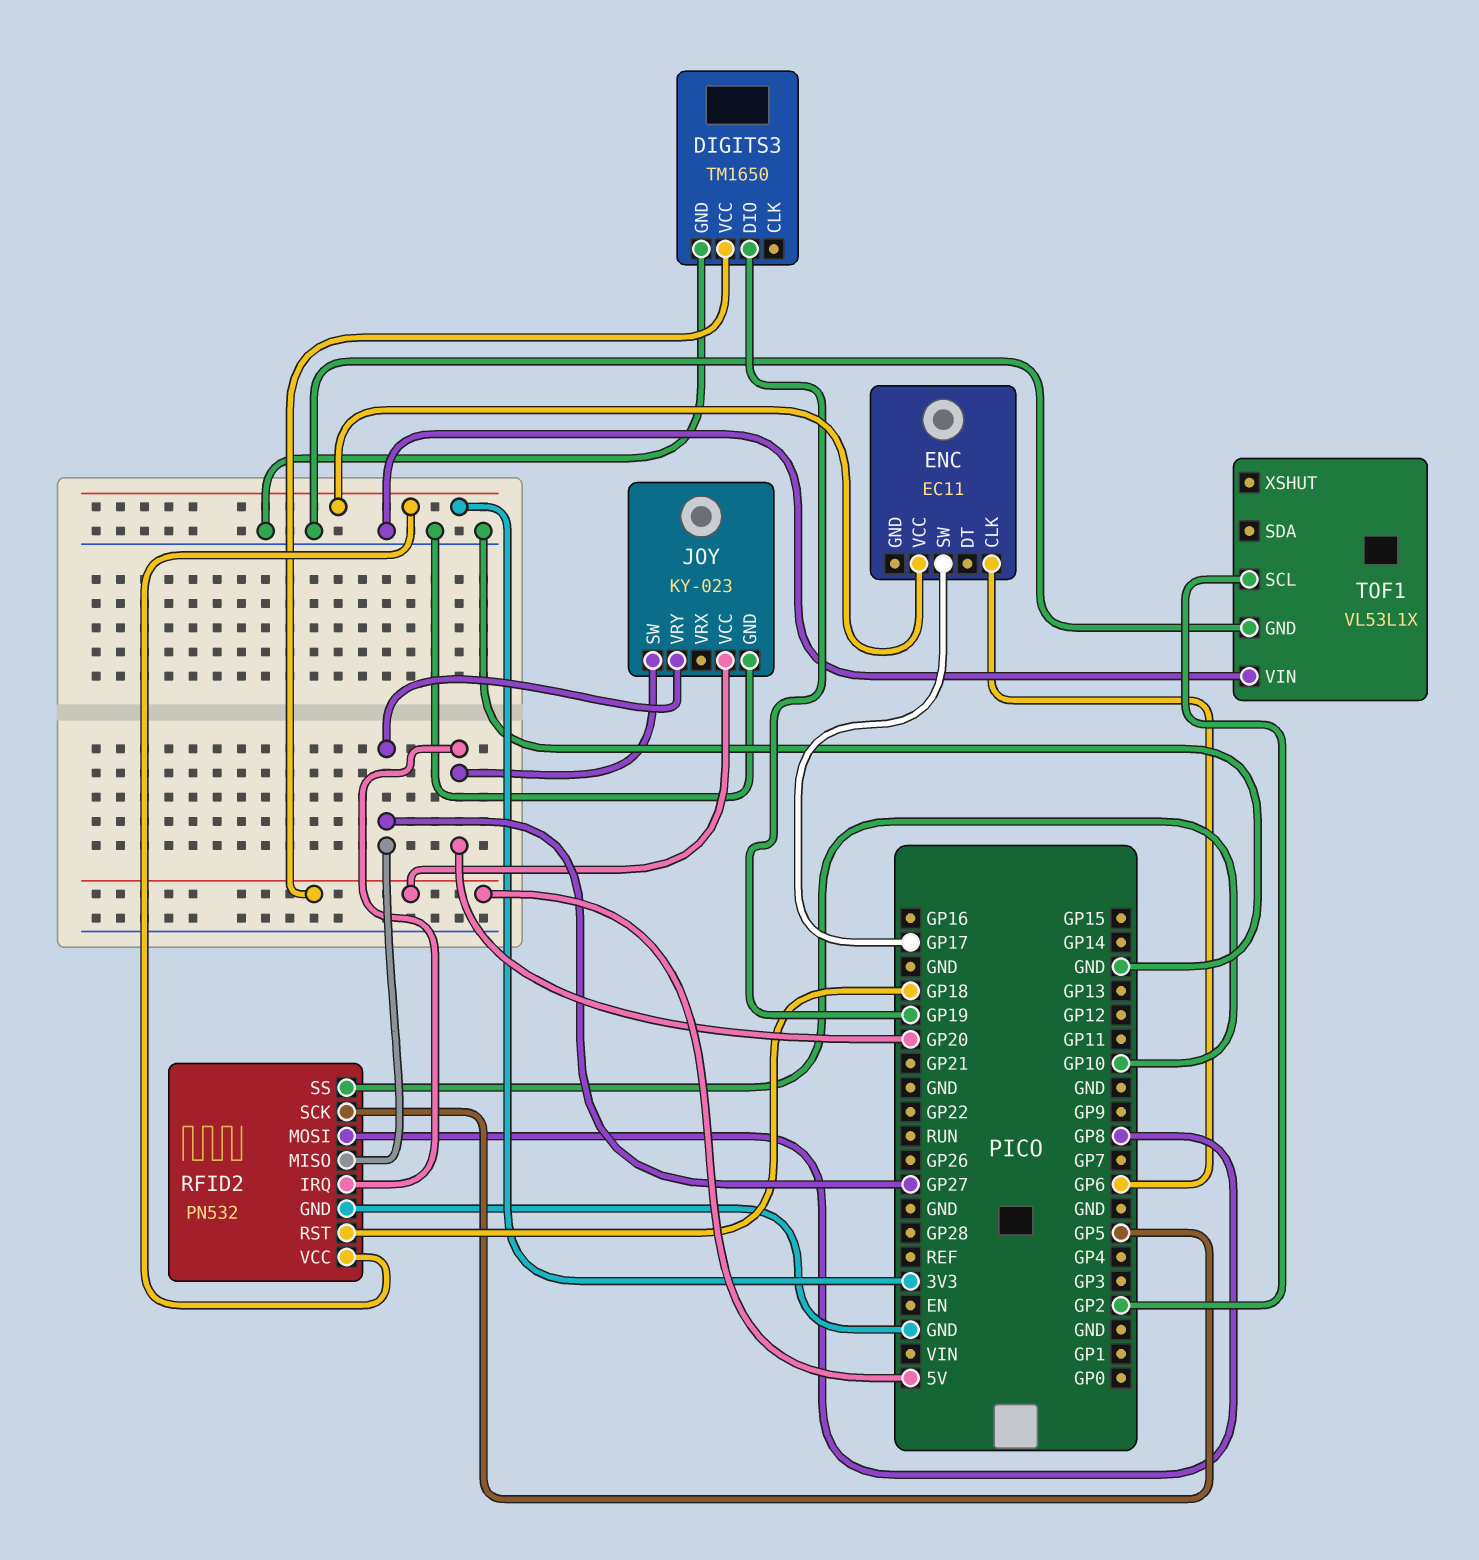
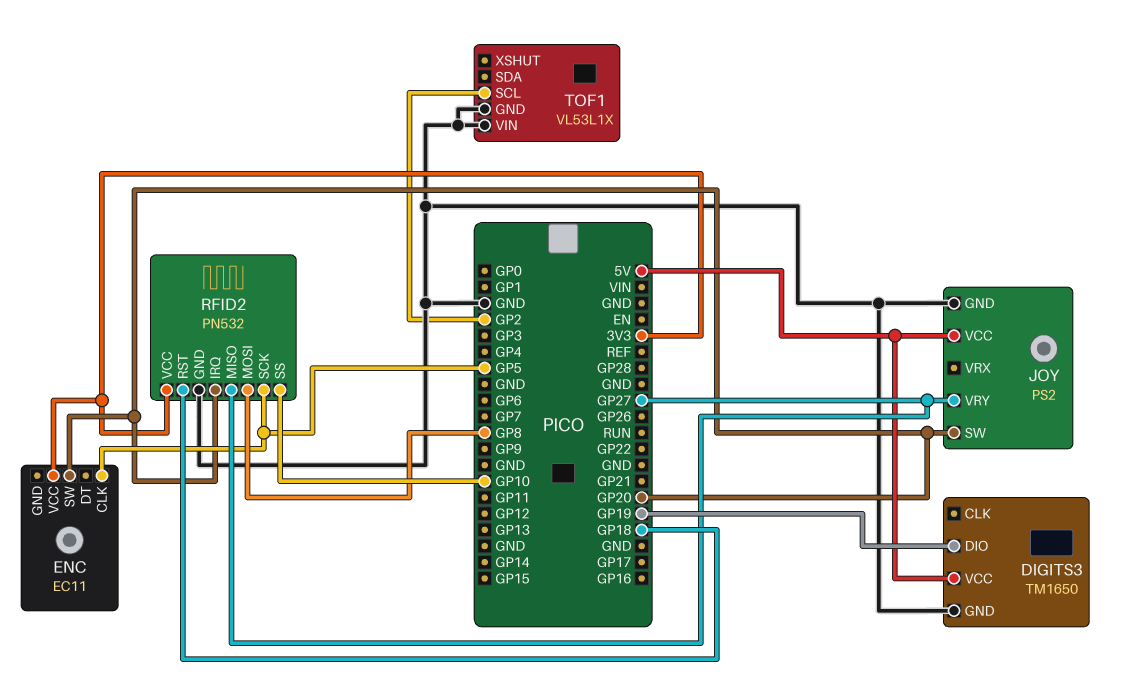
ENC pin CLK: GP6 -> GP5
ENC pin SW: GP17 -> GP20
JOY: KY-023 -> PS2

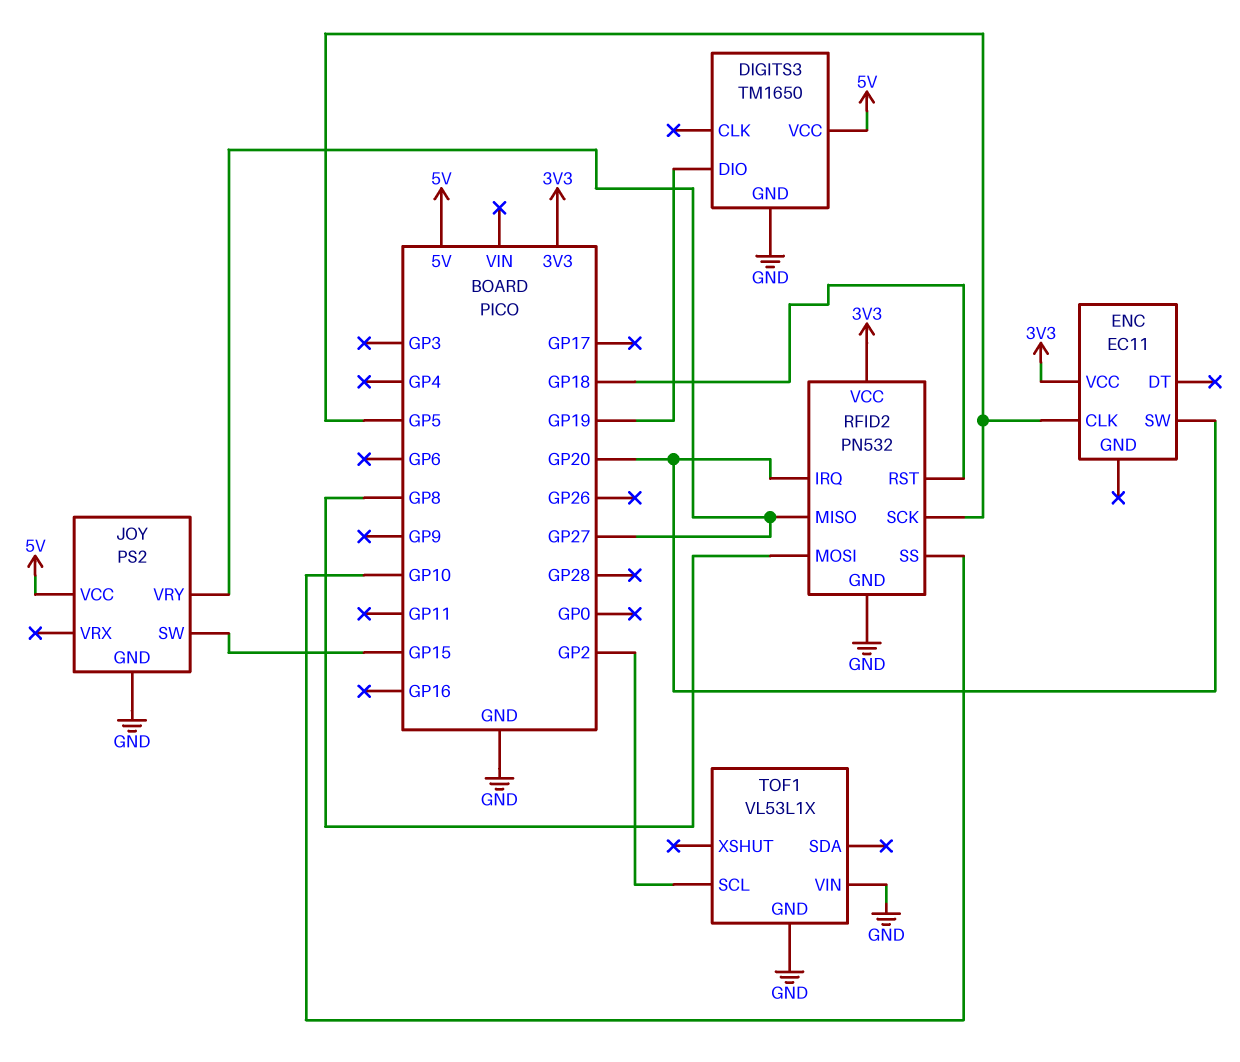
JOY pin SW: GP20 -> GP15

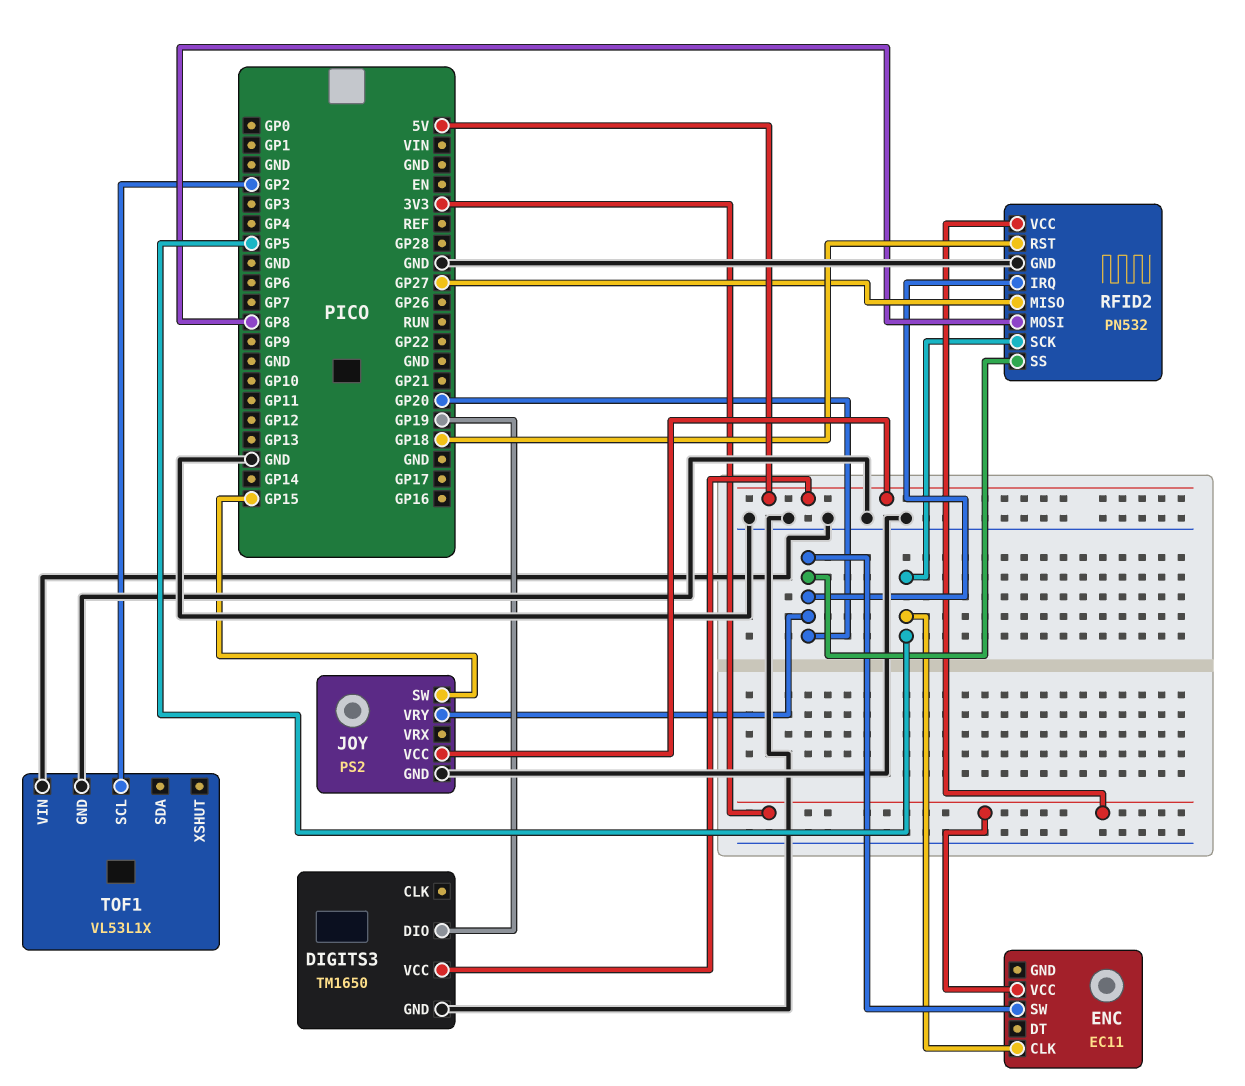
JOY pin VRY: GP27 -> GP20
RFID2 pin SS: GP10 -> GP20

